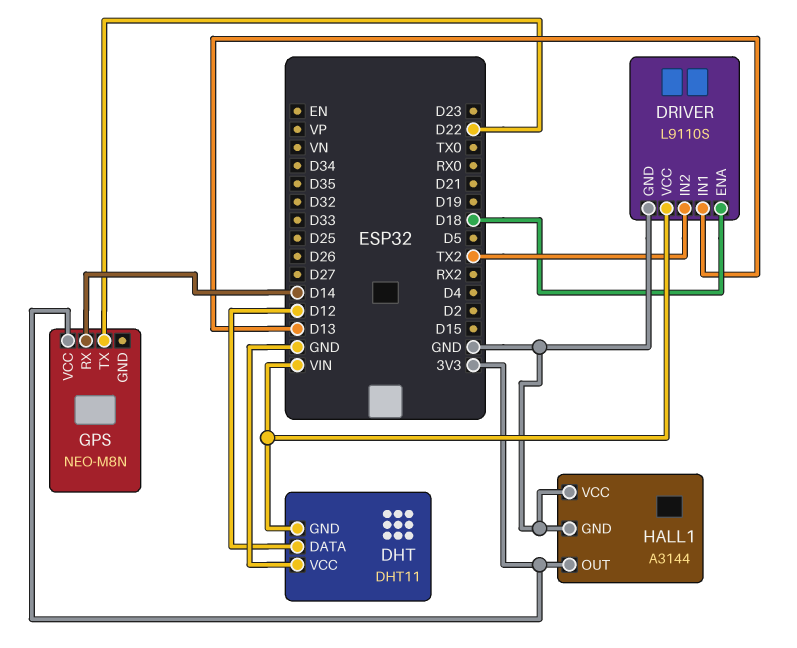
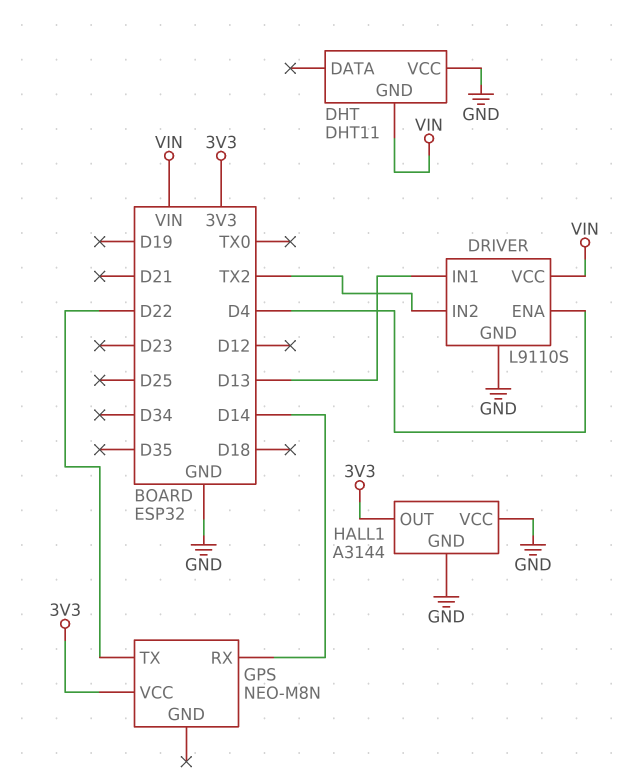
DHT pin DATA: D12 -> none
DRIVER pin ENA: D18 -> D4

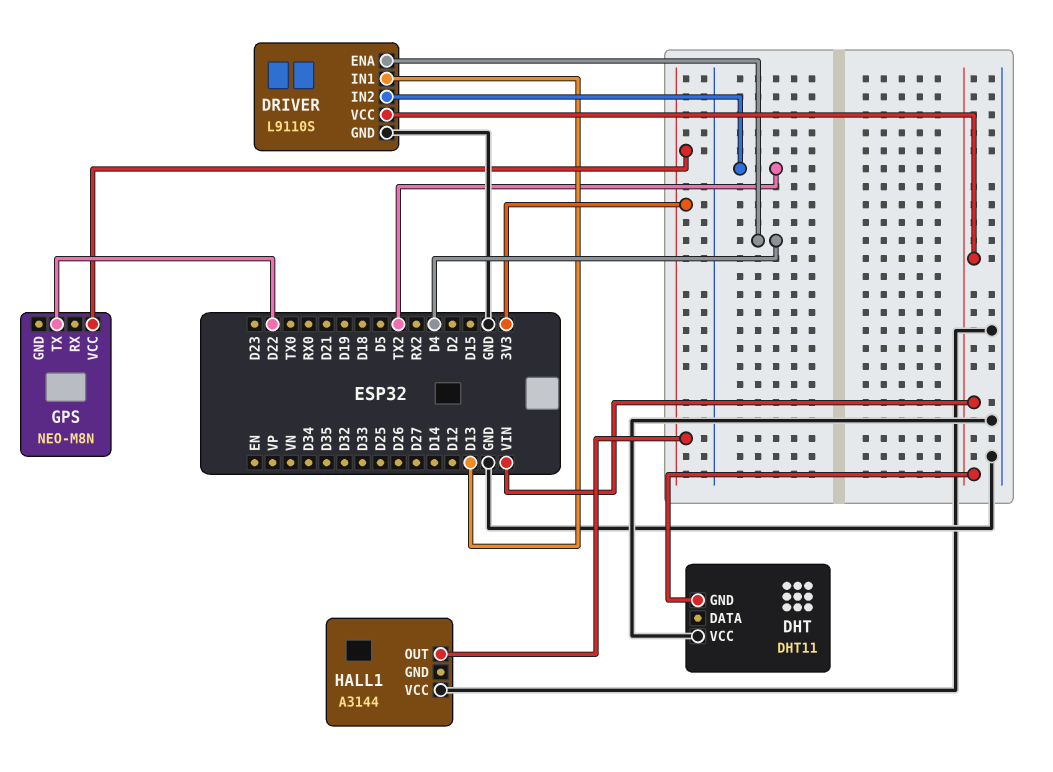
GPS pin RX: D14 -> none
HALL1 pin GND: GND -> none

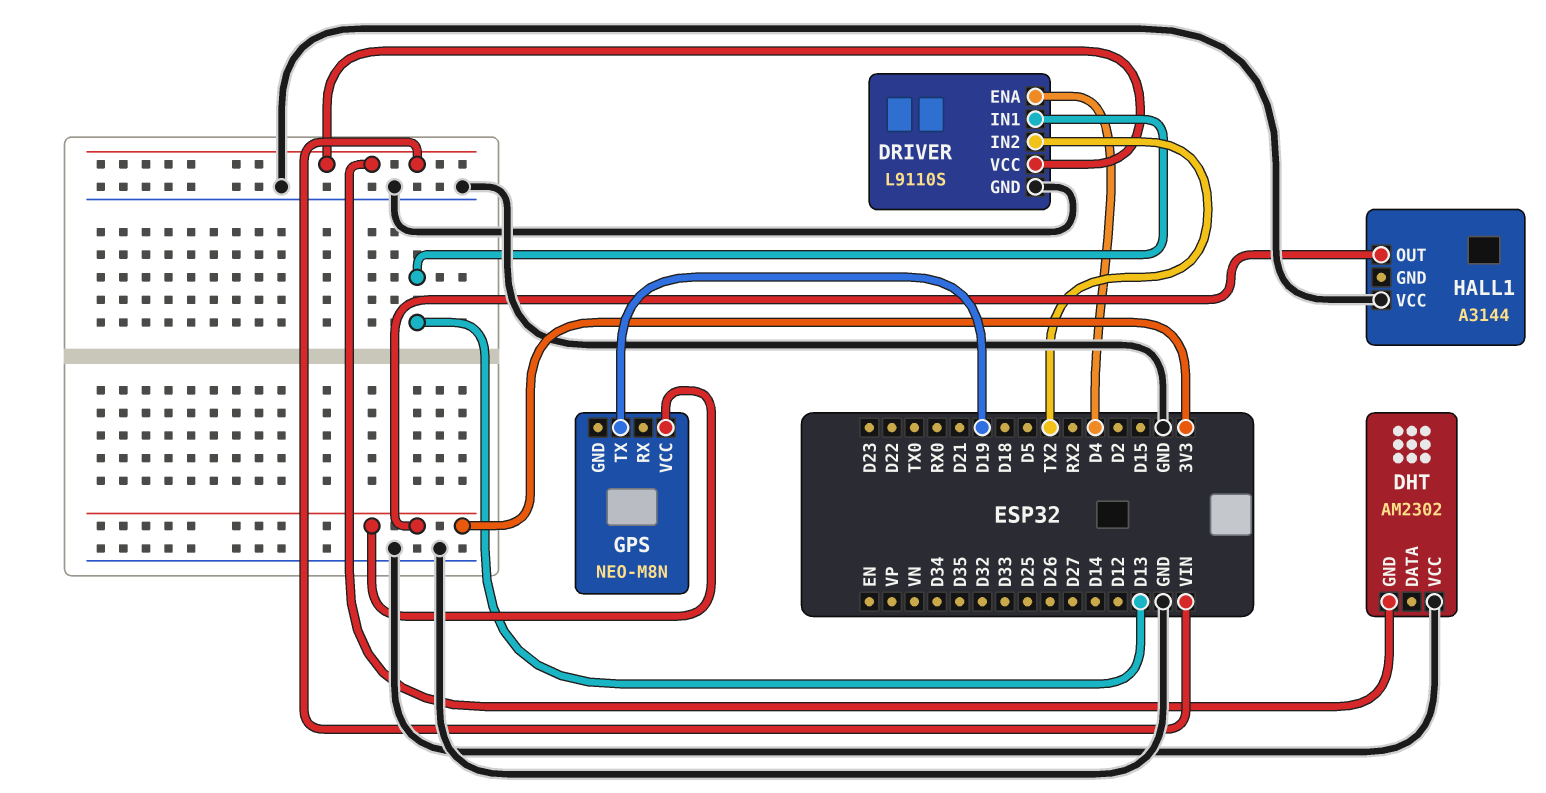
DHT: DHT11 -> AM2302
GPS pin TX: D22 -> D19

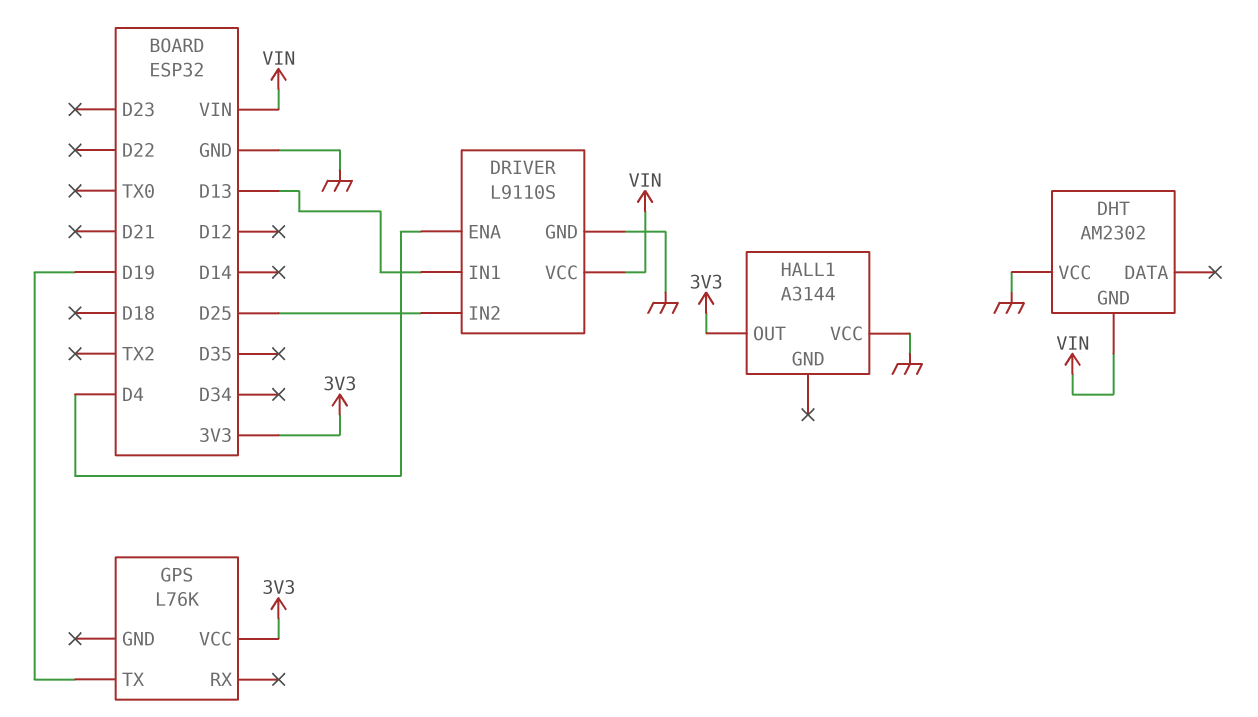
DRIVER pin IN2: TX2 -> D25
GPS: NEO-M8N -> L76K

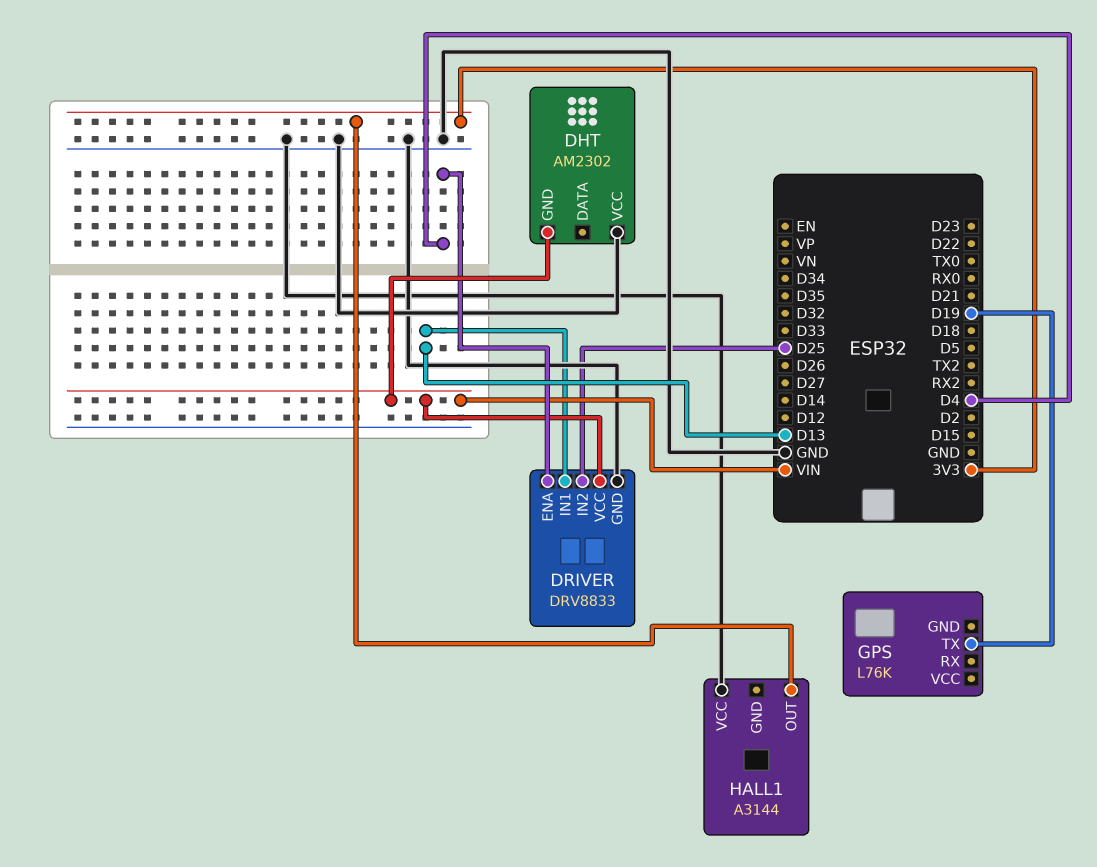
DRIVER: L9110S -> DRV8833
GPS pin VCC: 3V3 -> none

